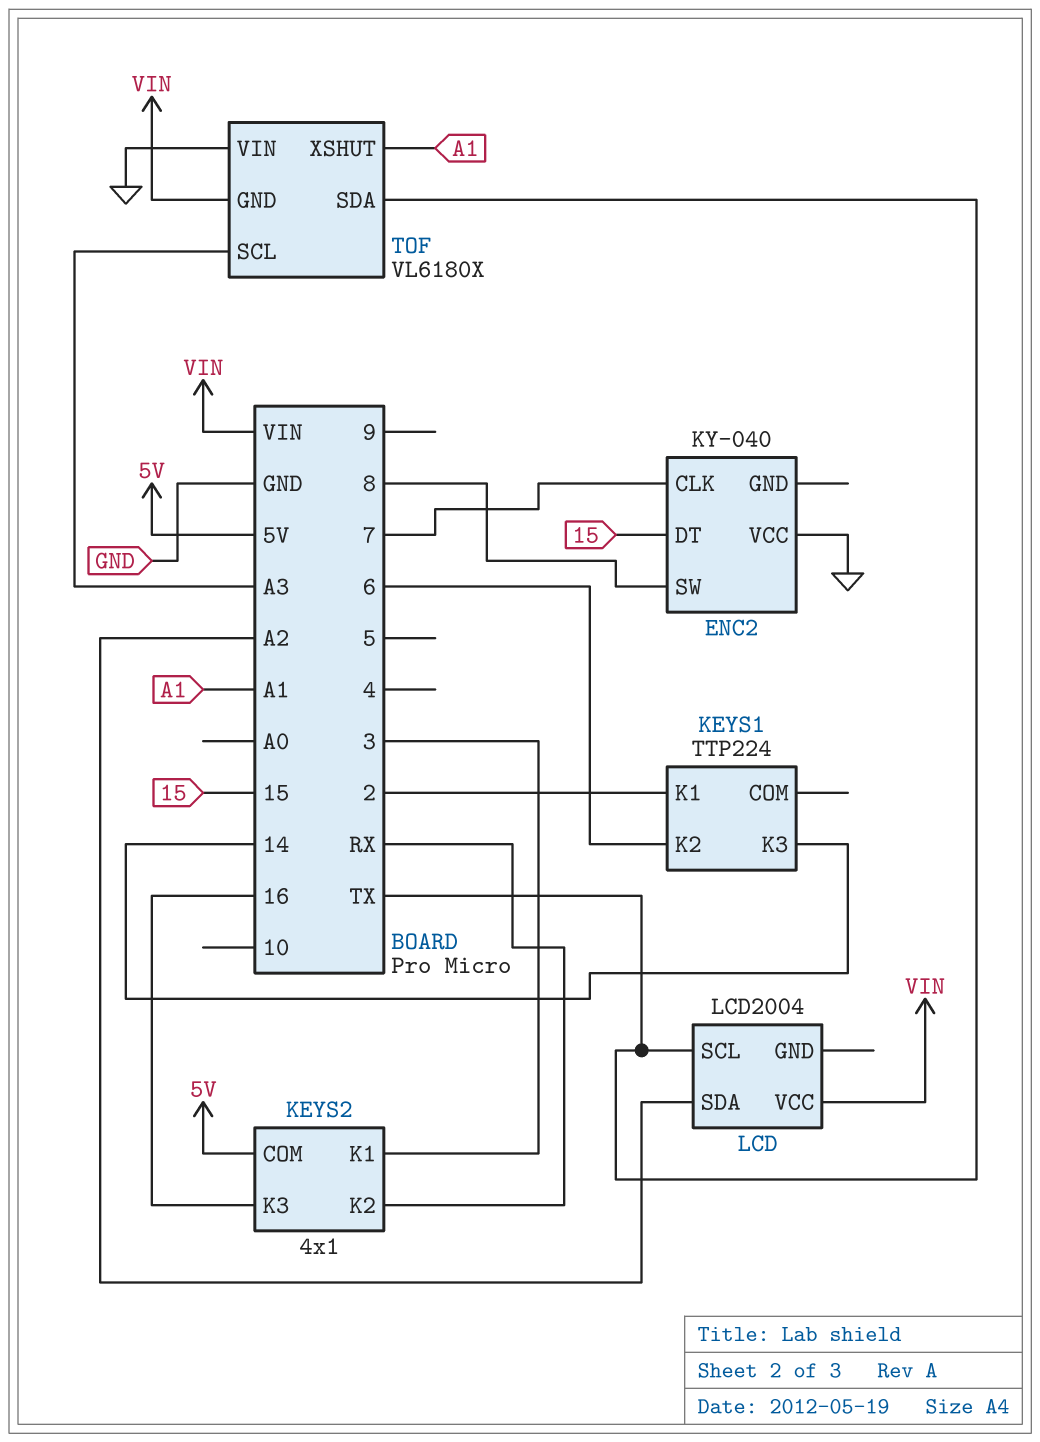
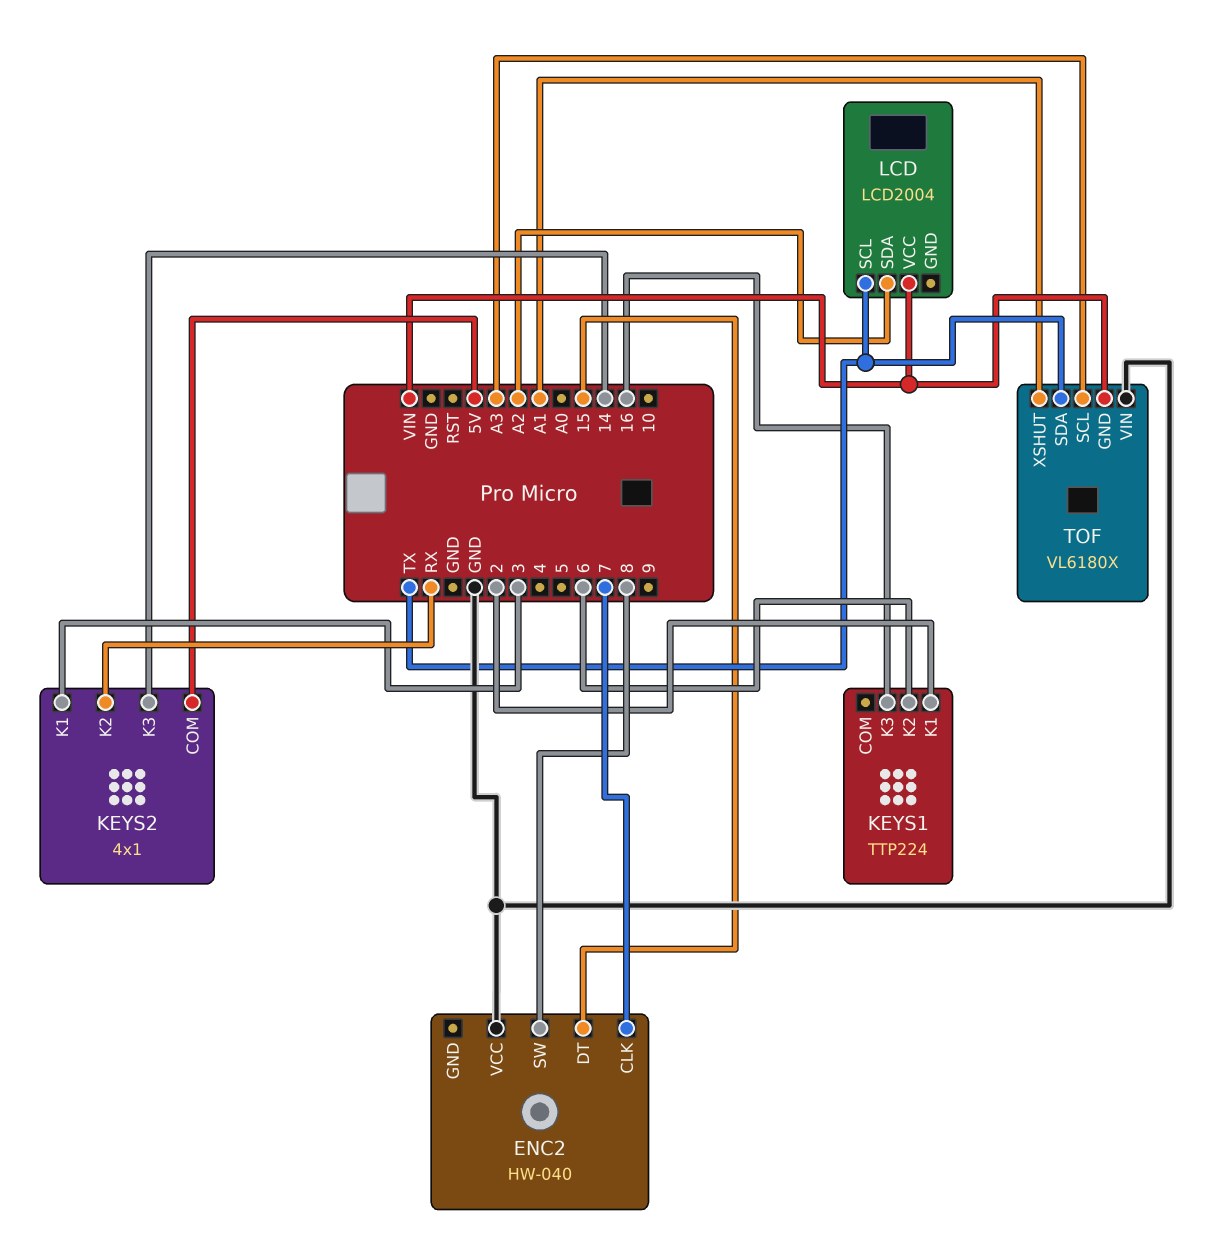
ENC2: KY-040 -> HW-040
KEYS1 pin K3: 14 -> 16
KEYS2 pin K3: 16 -> 14

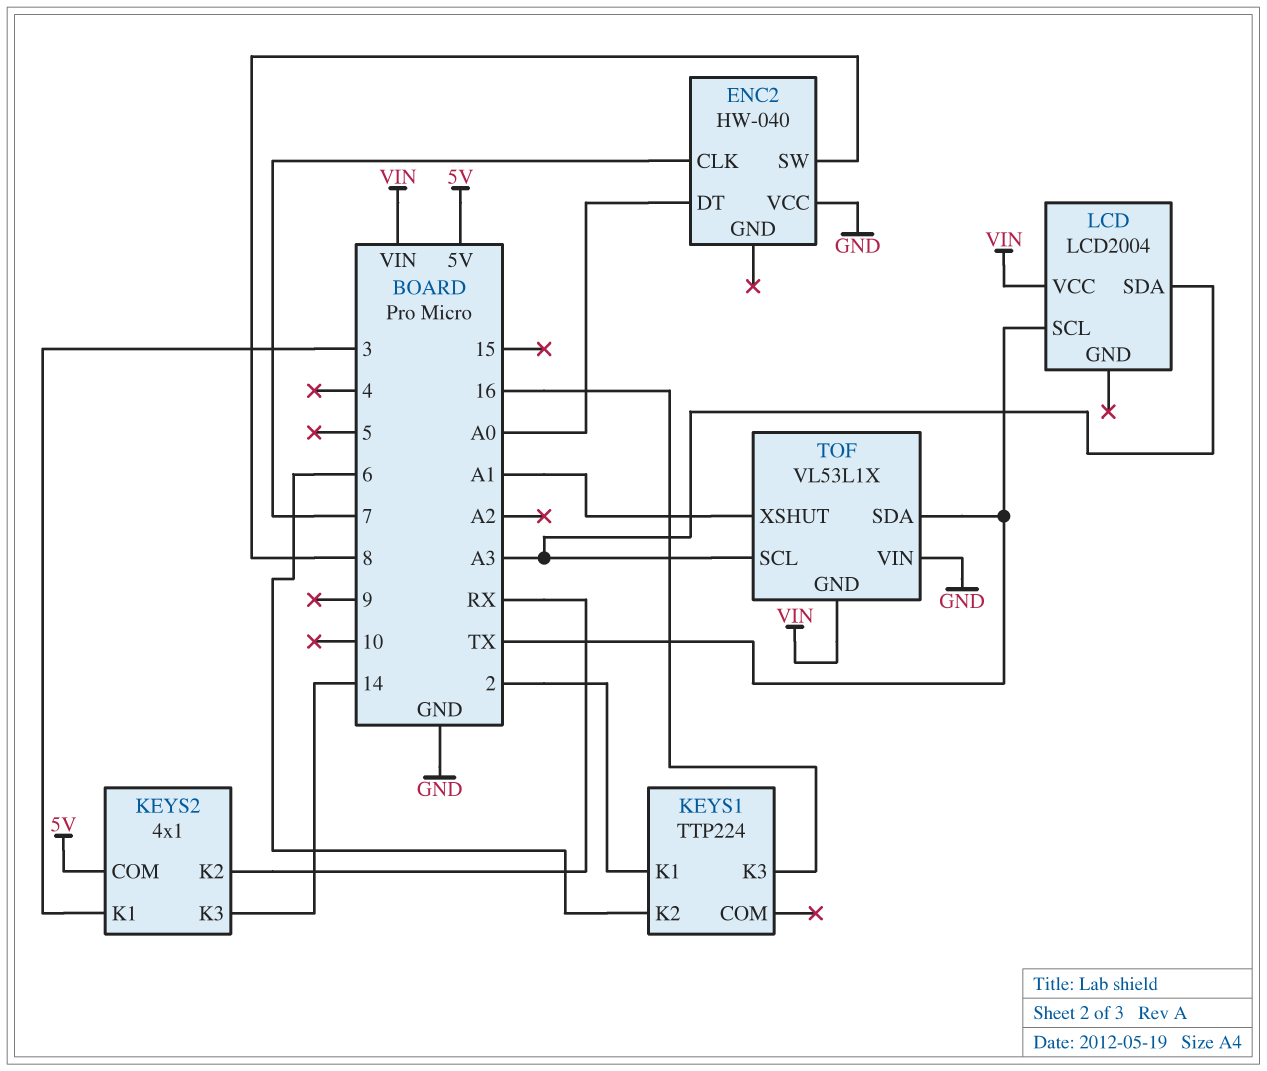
ENC2 pin DT: 15 -> A0
LCD pin SDA: A2 -> A3
TOF: VL6180X -> VL53L1X

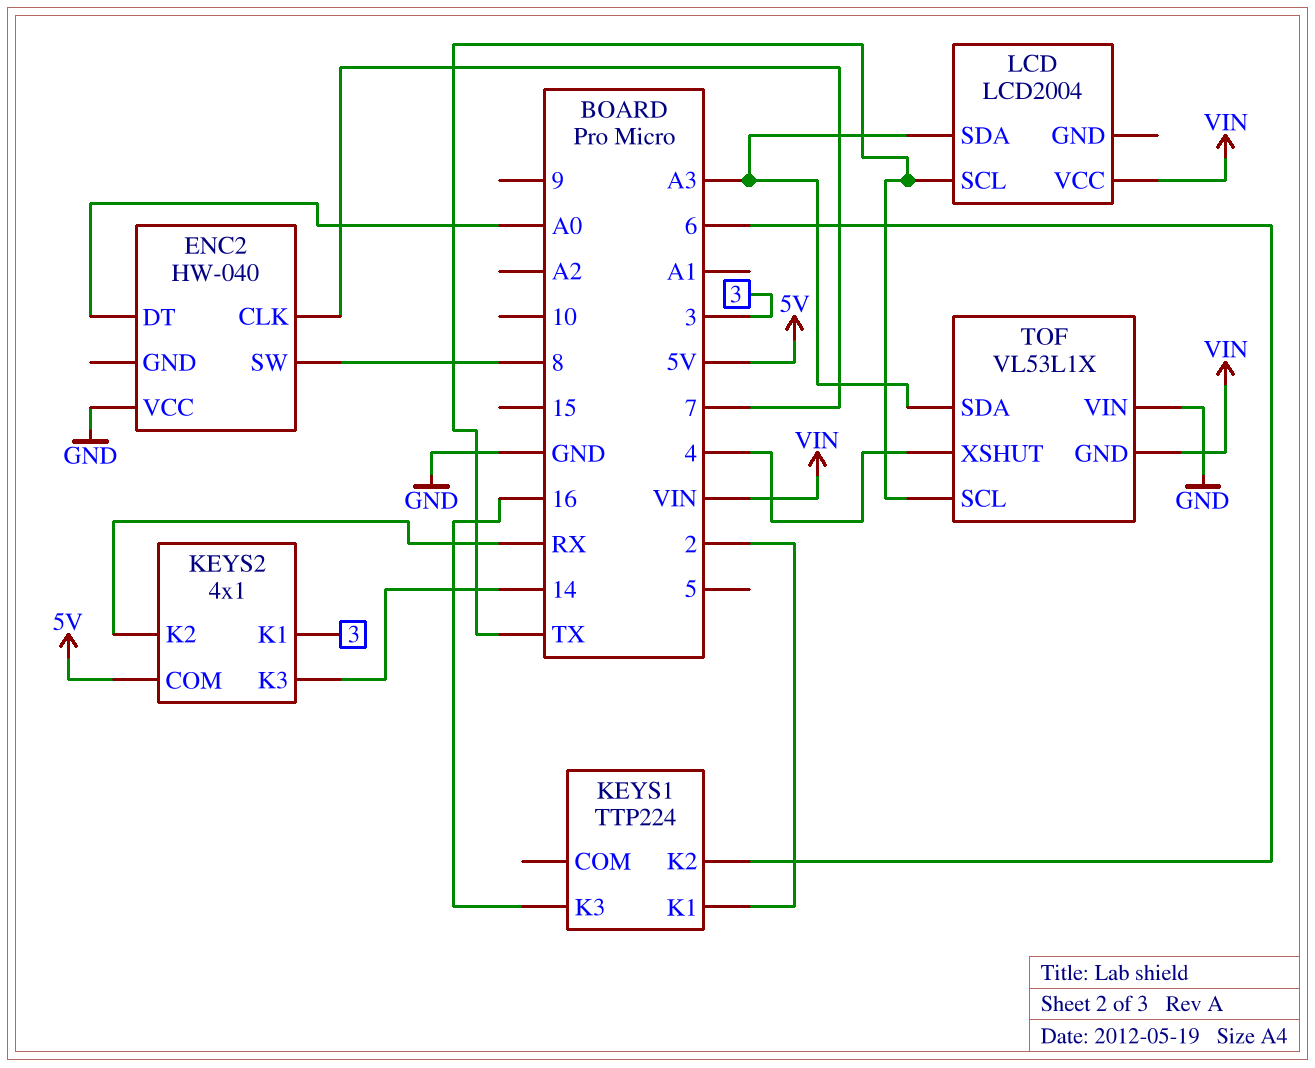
TOF pin SCL: A3 -> TX
TOF pin SDA: TX -> A3
TOF pin XSHUT: A1 -> 4

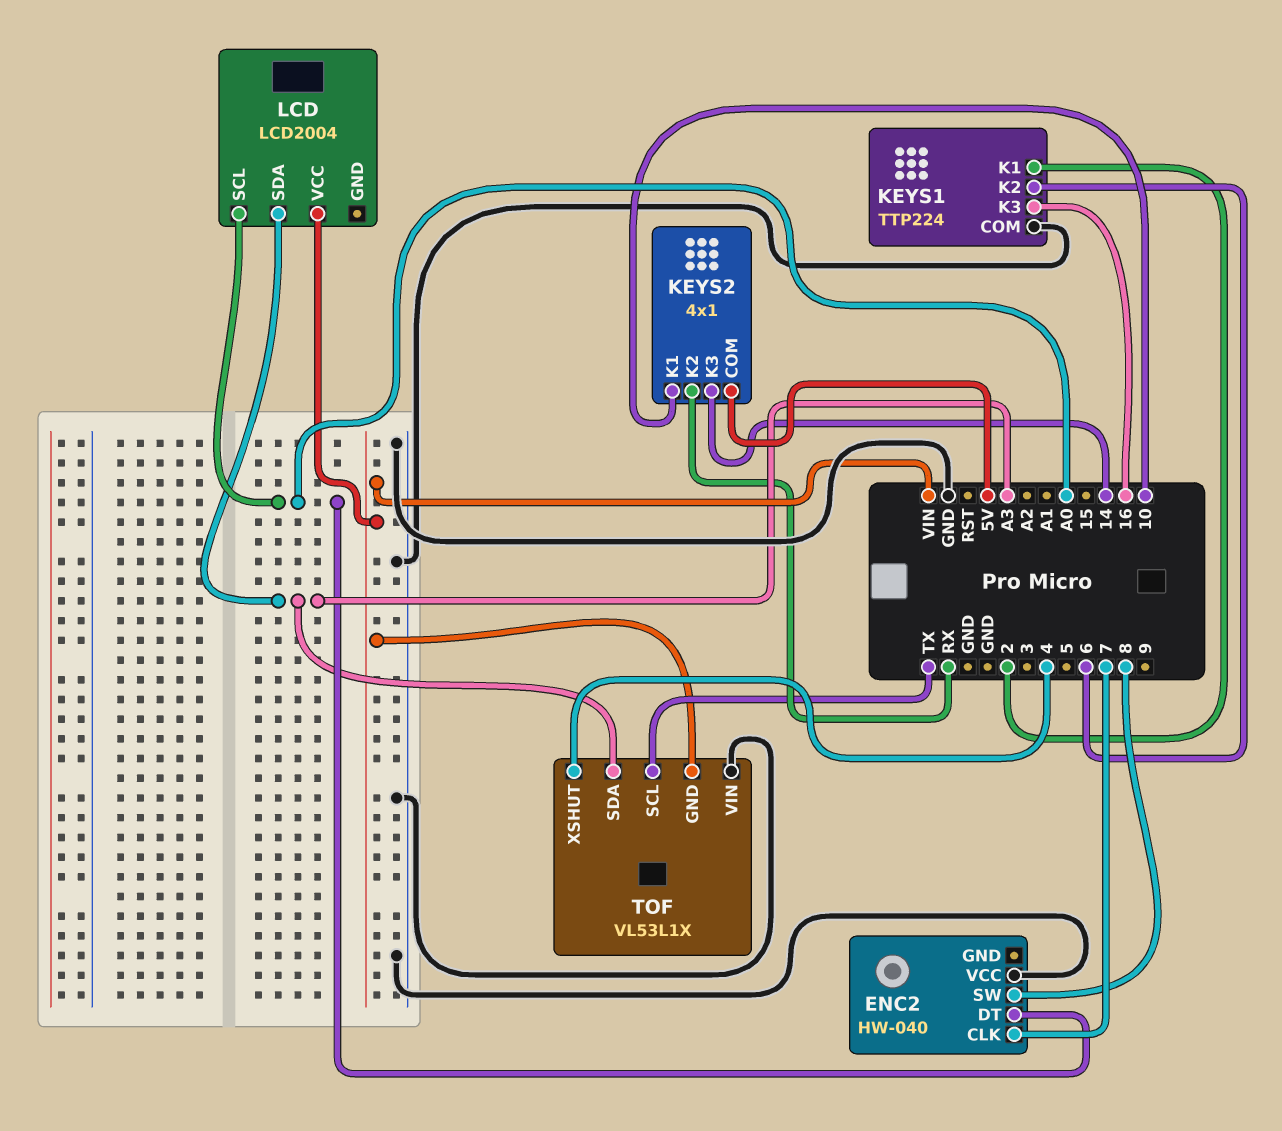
KEYS1 pin COM: none -> GND
KEYS2 pin K1: 3 -> 10
LCD pin SCL: TX -> A0

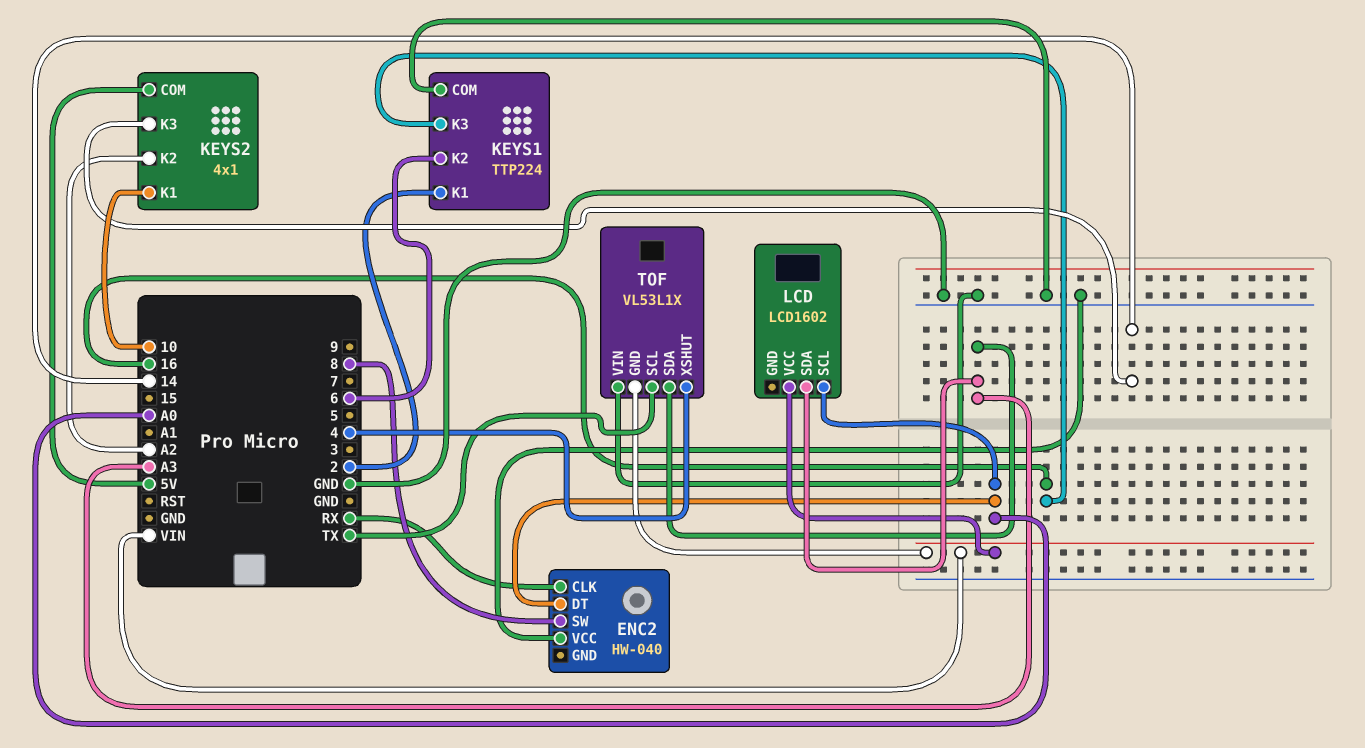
ENC2 pin CLK: 7 -> RX
KEYS2 pin K2: RX -> A2
LCD: LCD2004 -> LCD1602

